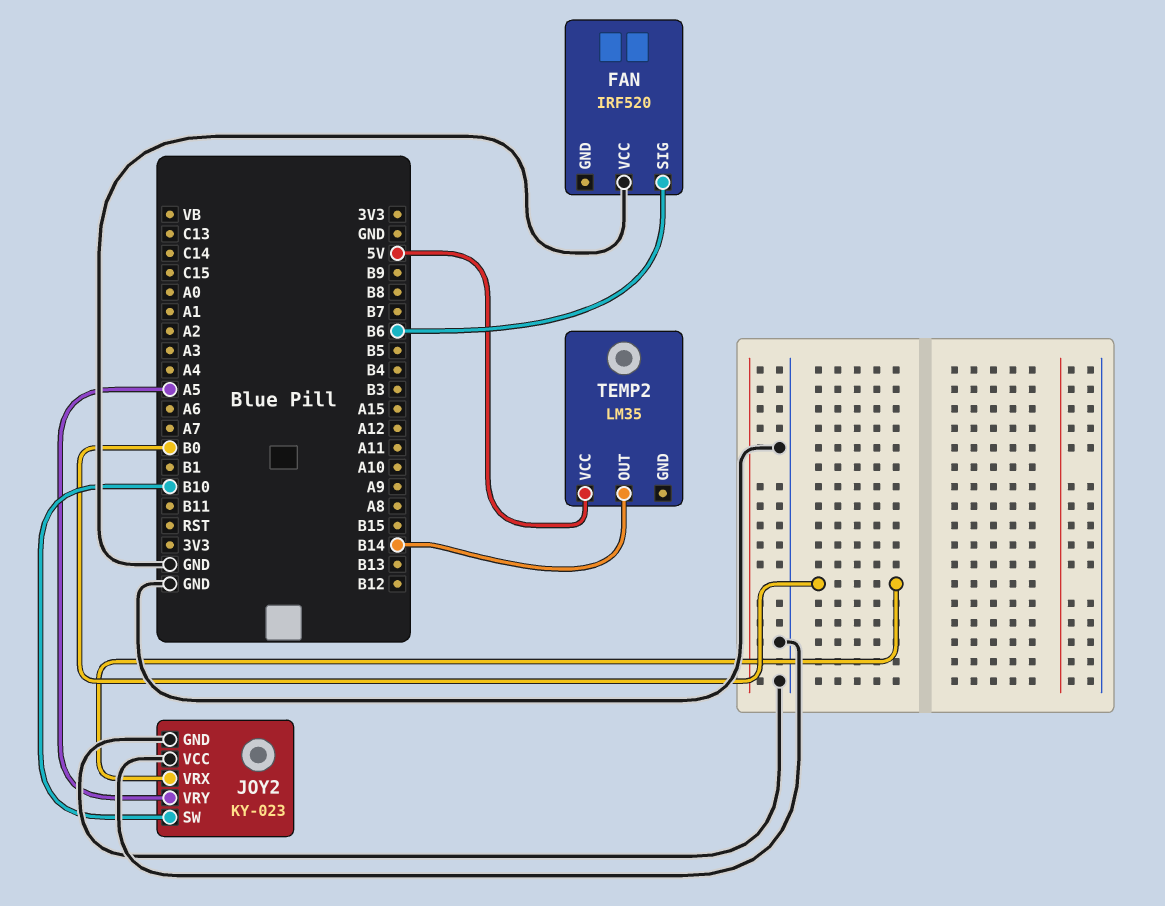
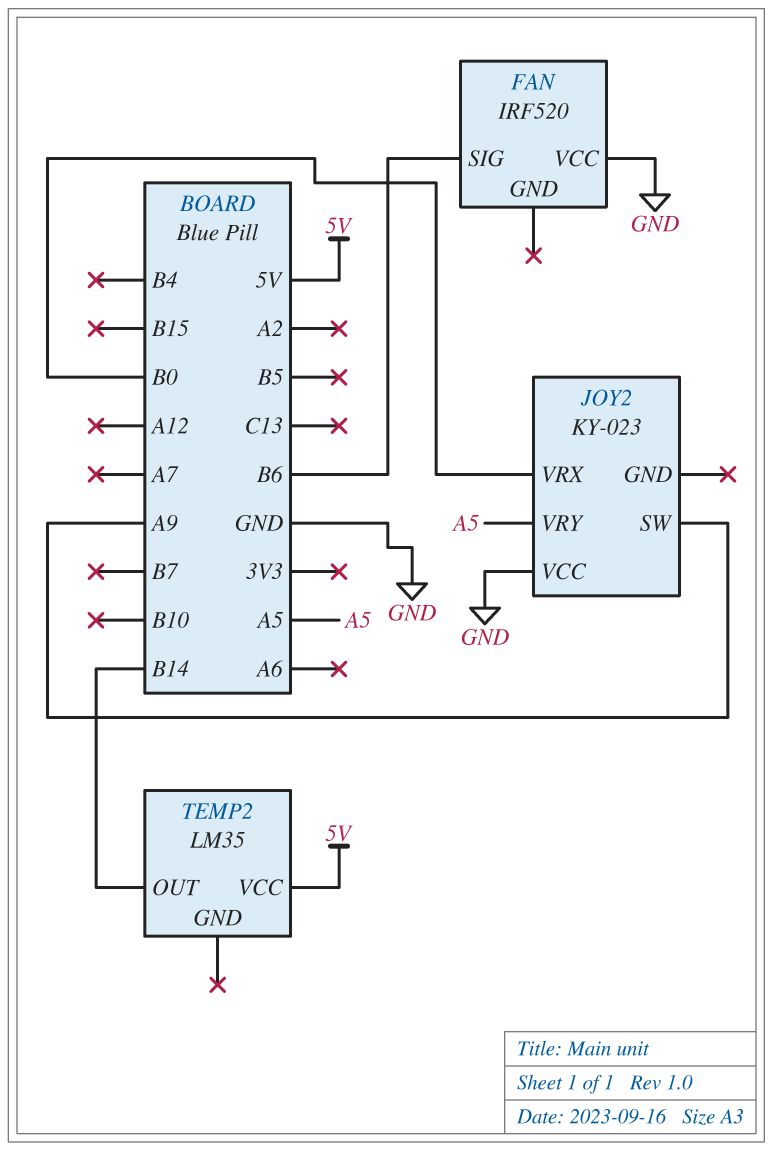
JOY2 pin GND: GND -> none
JOY2 pin SW: B10 -> A9

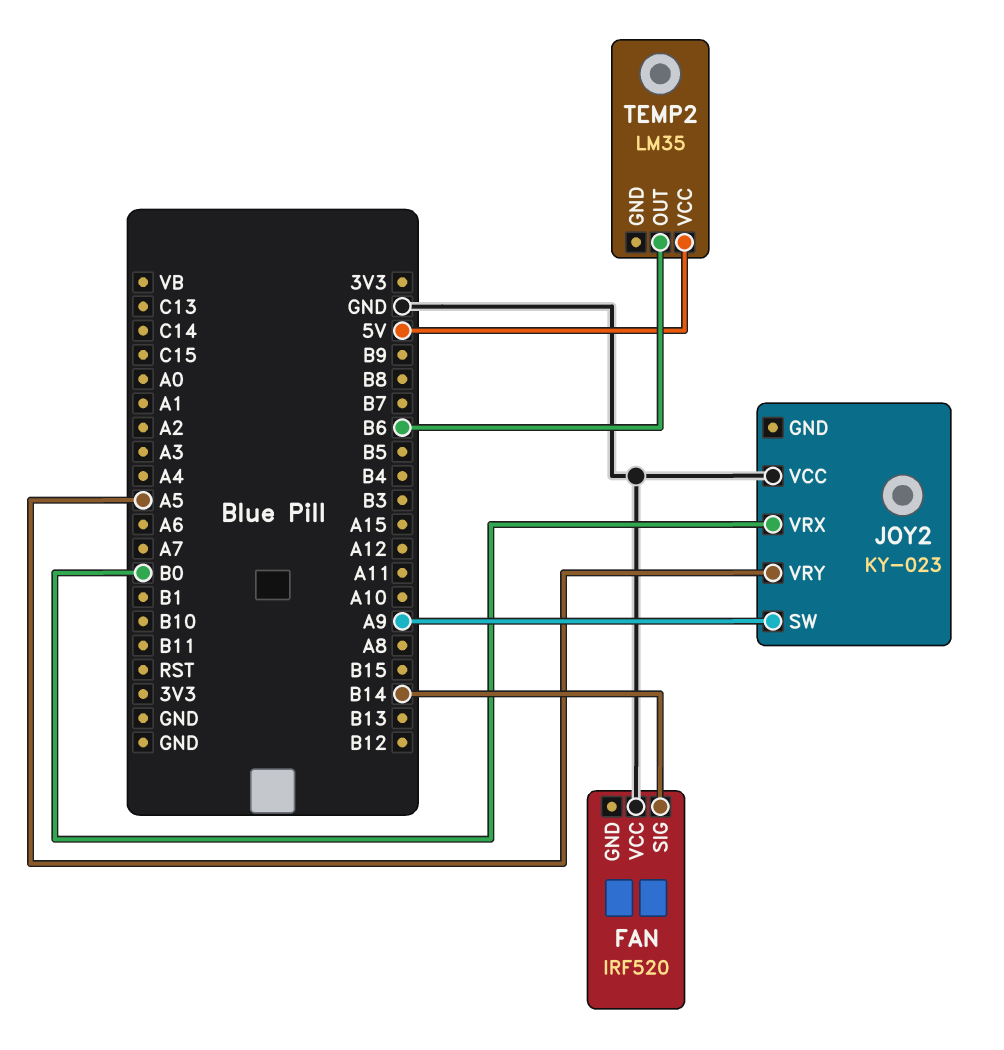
FAN pin SIG: B6 -> B14
TEMP2 pin OUT: B14 -> B6

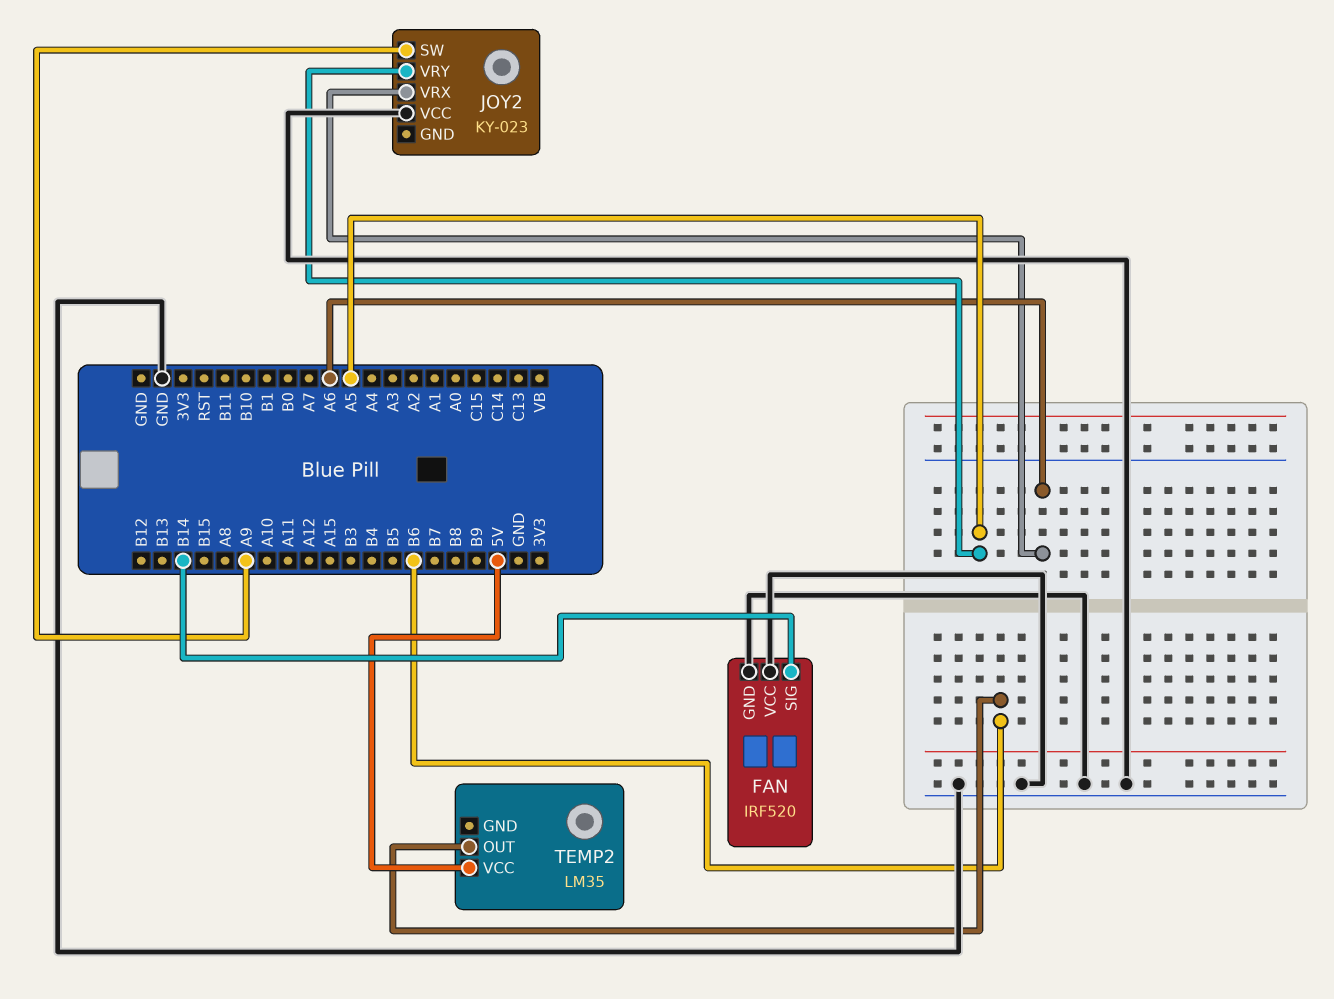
FAN pin GND: none -> GND
JOY2 pin VRX: B0 -> A6

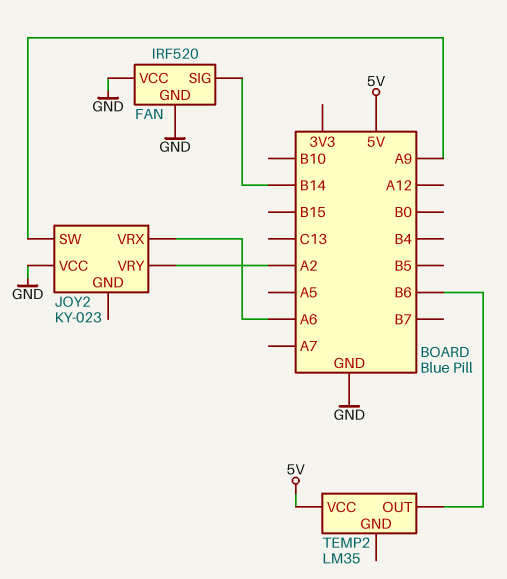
JOY2 pin VRY: A5 -> A2

